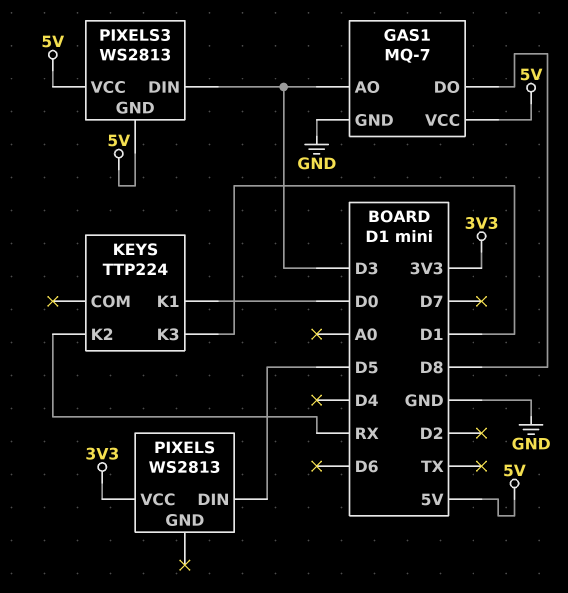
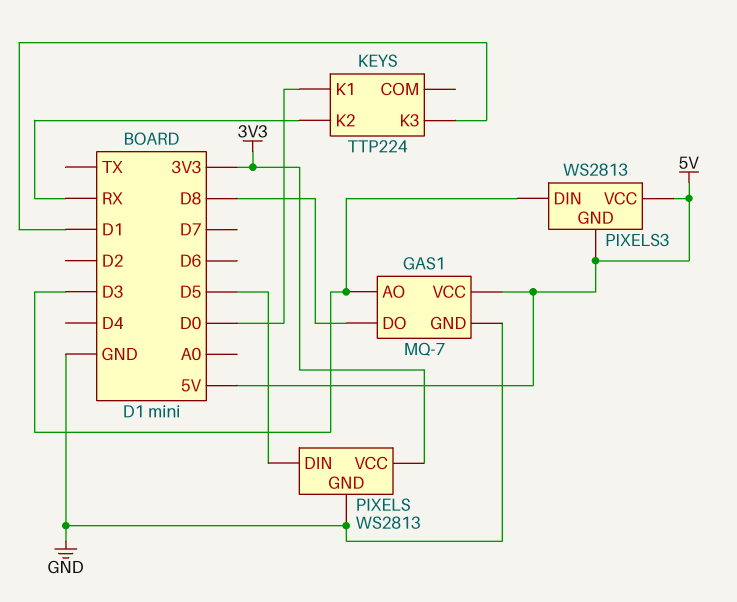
PIXELS pin GND: none -> GND

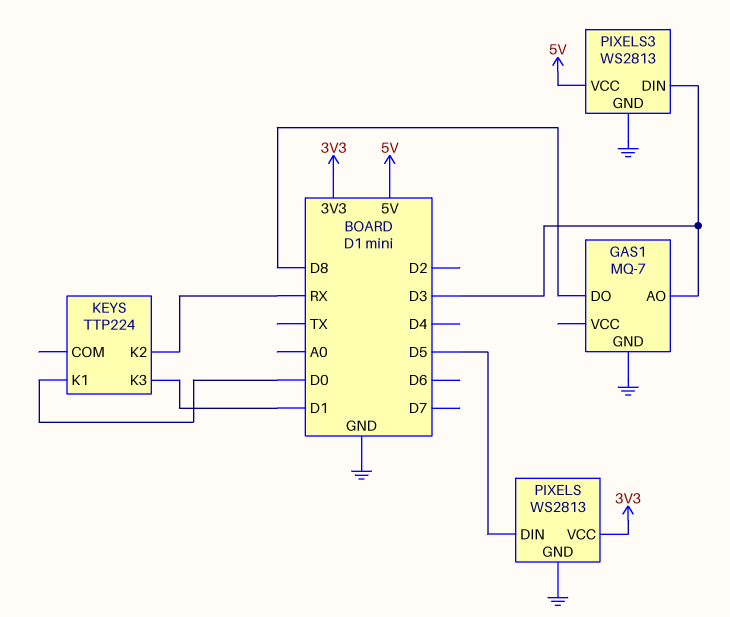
GAS1 pin VCC: 5V -> none
PIXELS3 pin GND: 5V -> GND

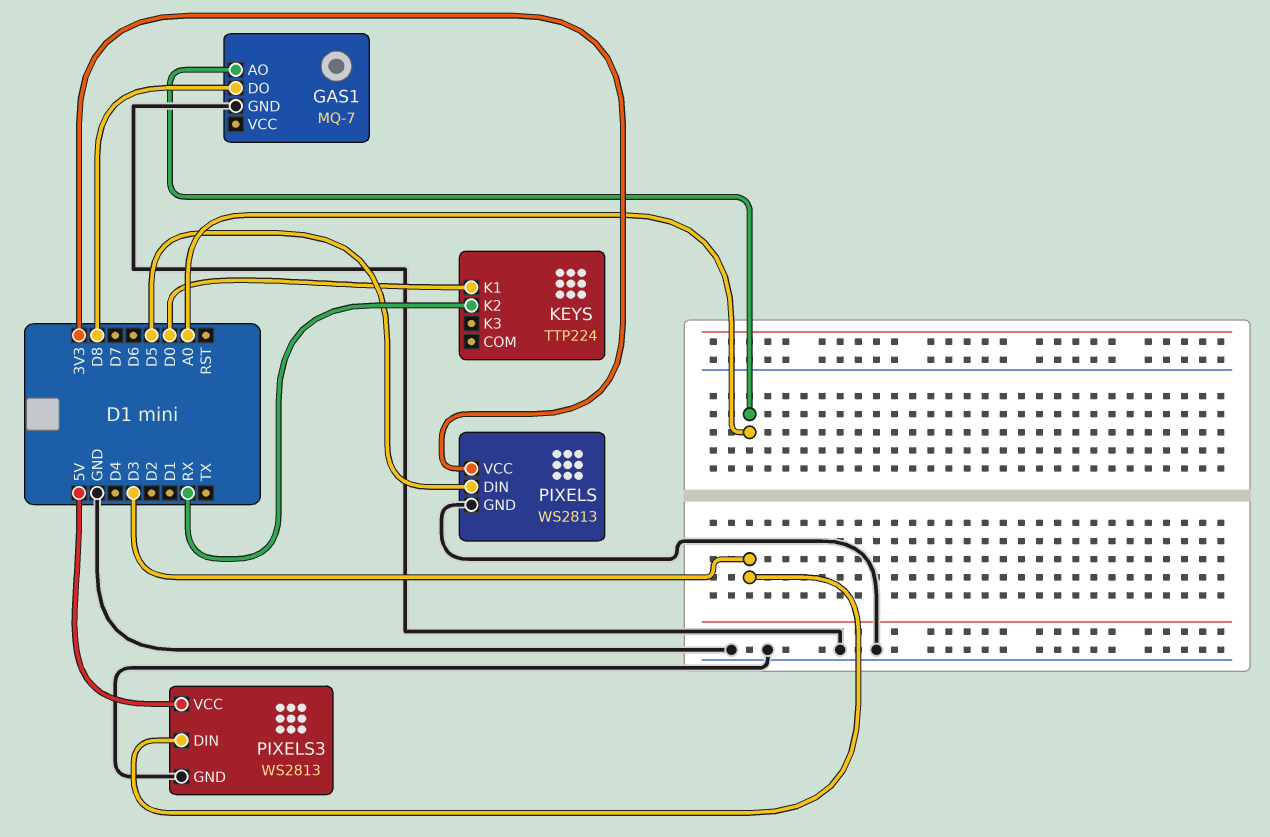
GAS1 pin AO: D3 -> A0
KEYS pin K3: D1 -> none

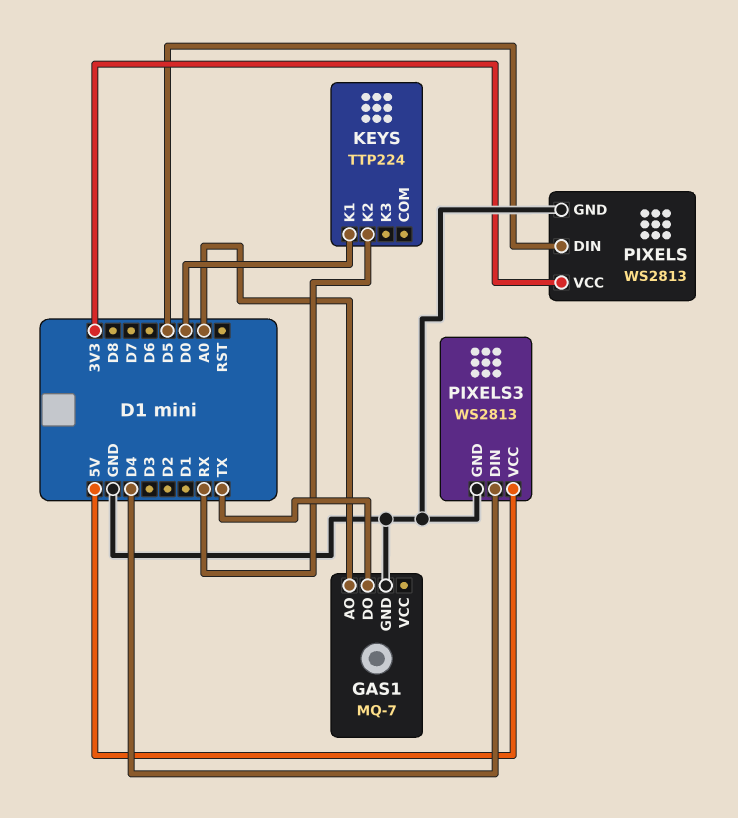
GAS1 pin DO: D8 -> TX
PIXELS3 pin DIN: D3 -> D4

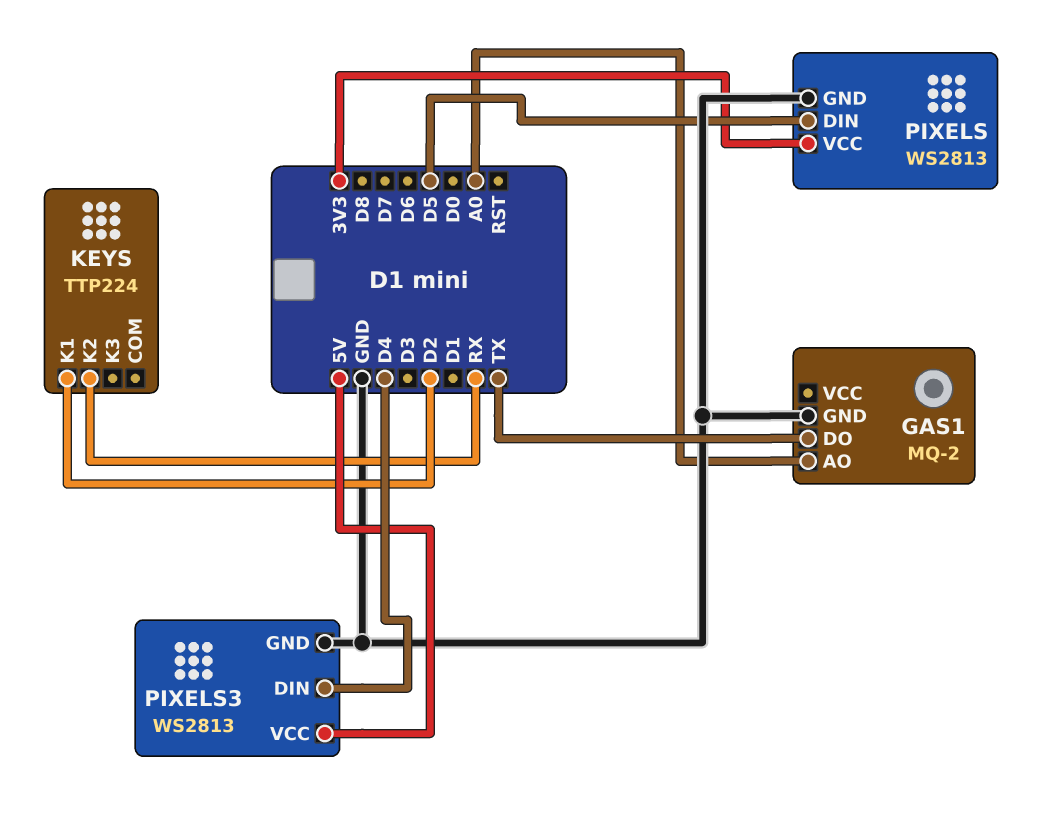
GAS1: MQ-7 -> MQ-2
KEYS pin K1: D0 -> D2

